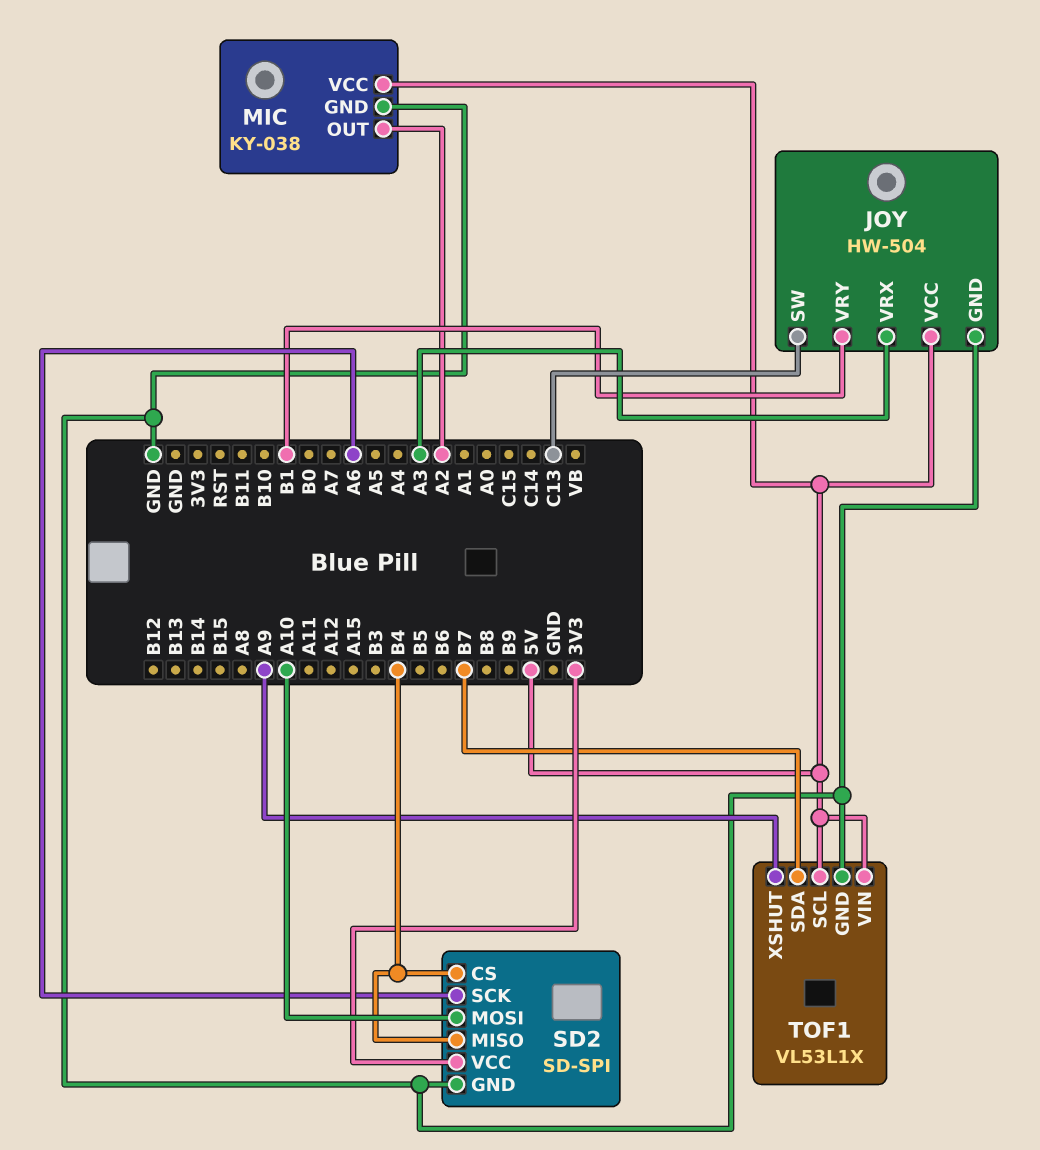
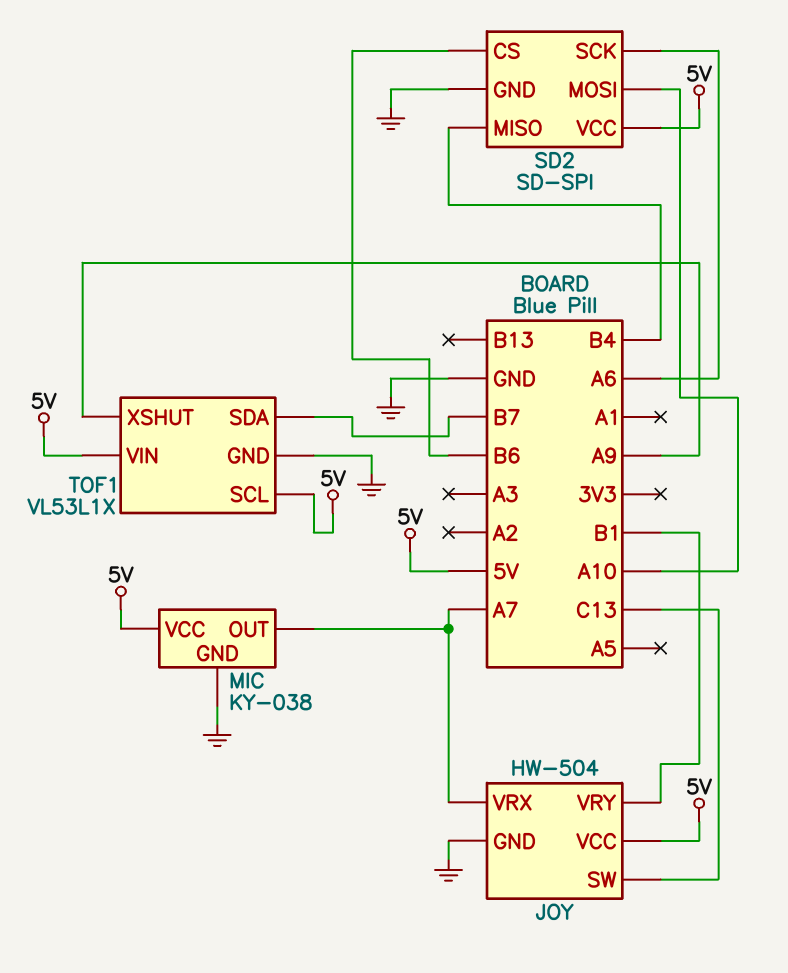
JOY pin VRX: A3 -> A7
MIC pin OUT: A2 -> A7
SD2 pin CS: B4 -> B6
SD2 pin VCC: 3V3 -> 5V

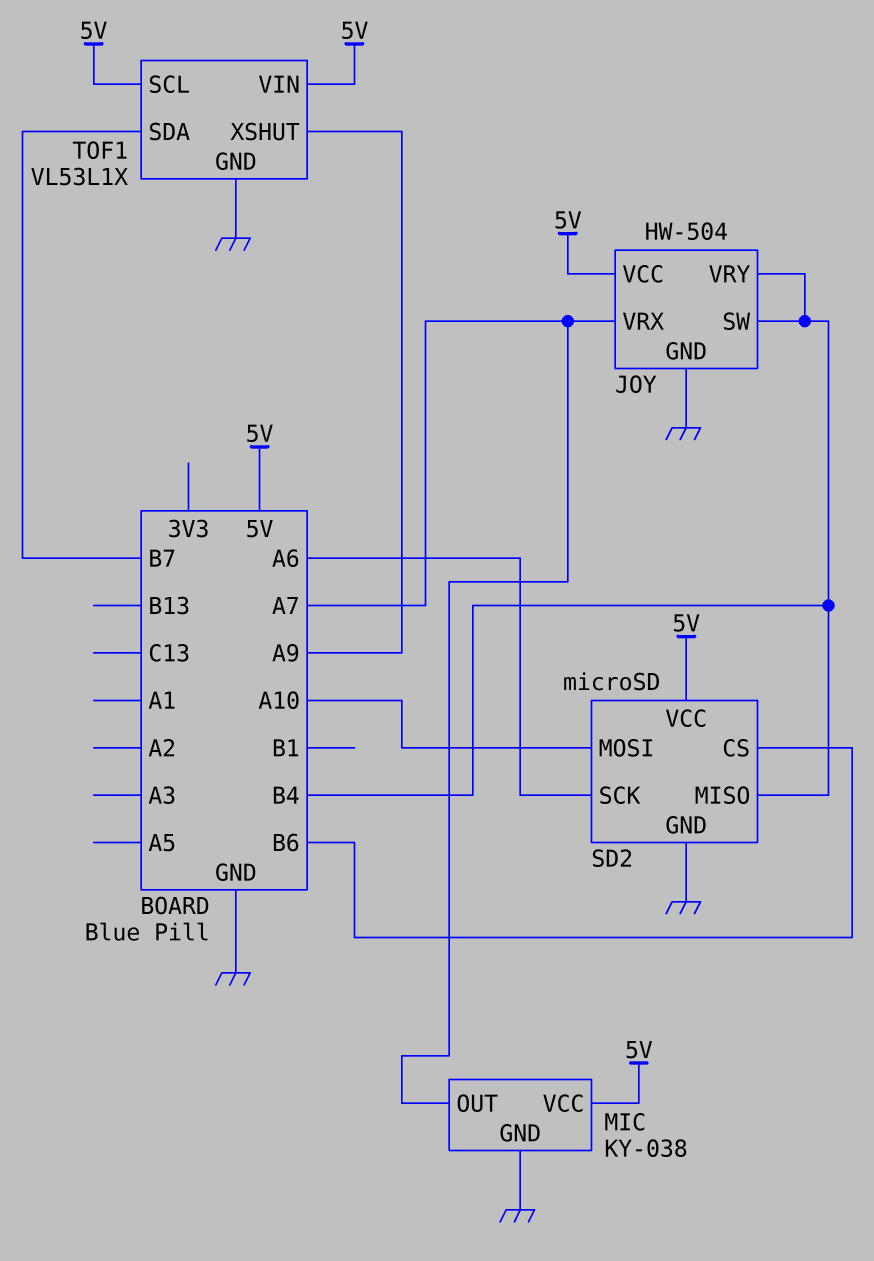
JOY pin SW: C13 -> B4
JOY pin VRY: B1 -> B4
SD2: SD-SPI -> microSD

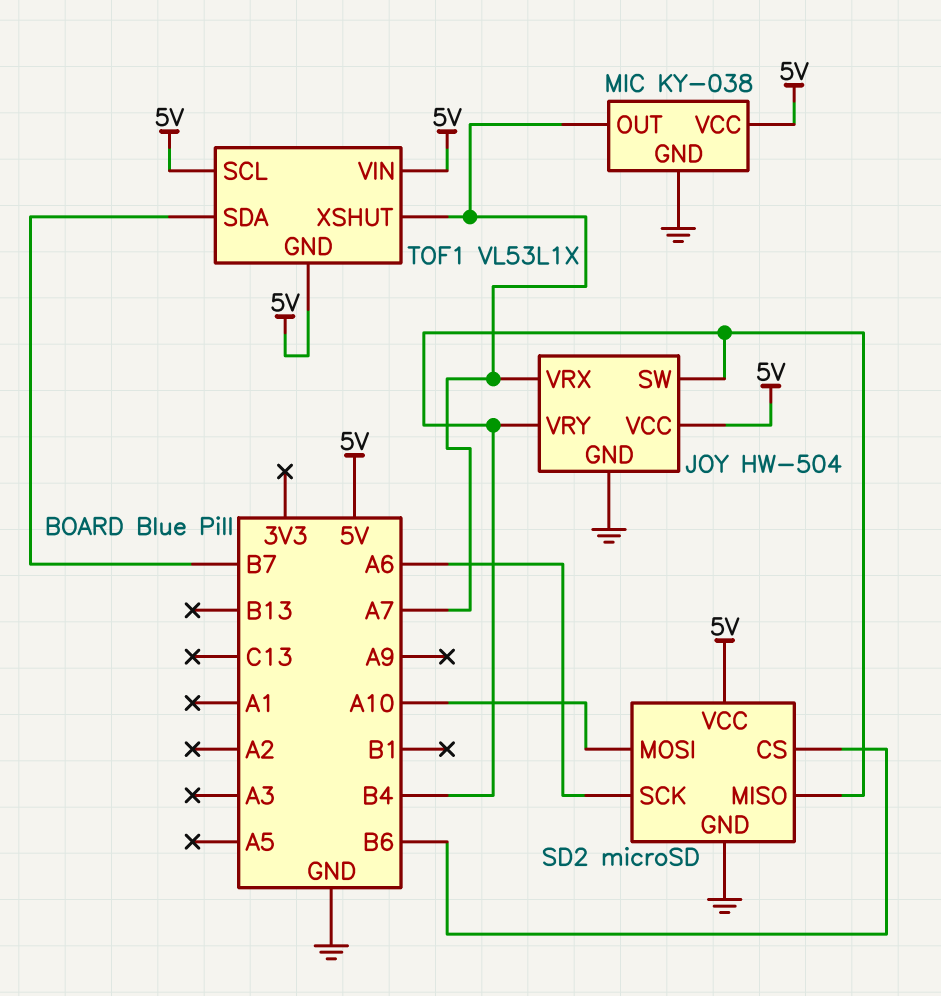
TOF1 pin GND: GND -> 5V
TOF1 pin XSHUT: A9 -> A7

